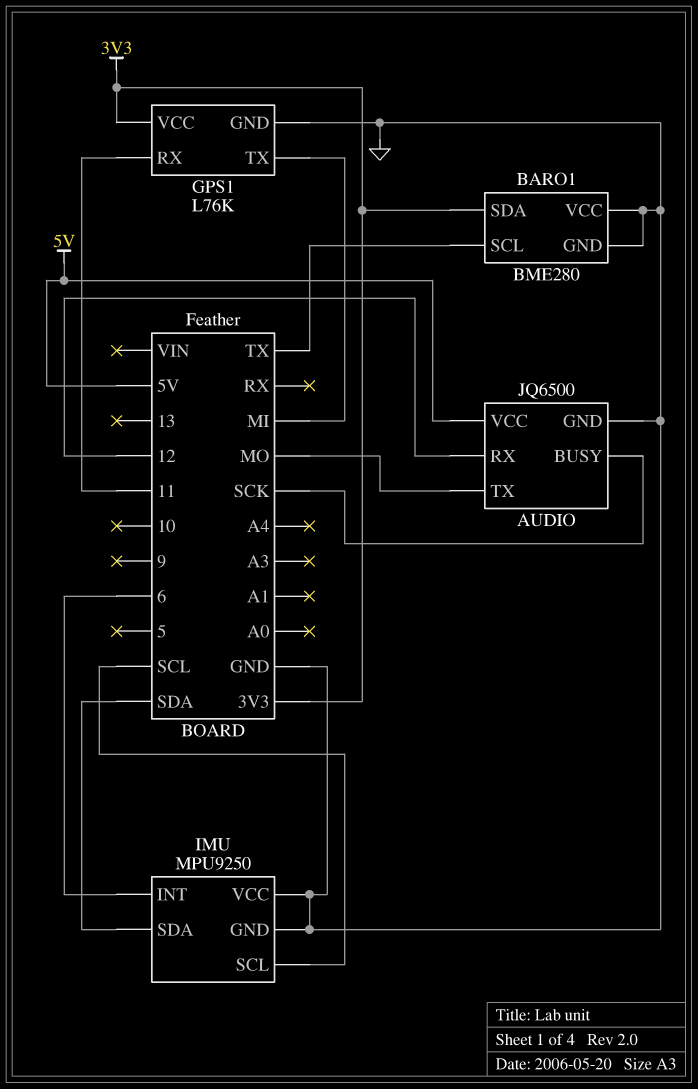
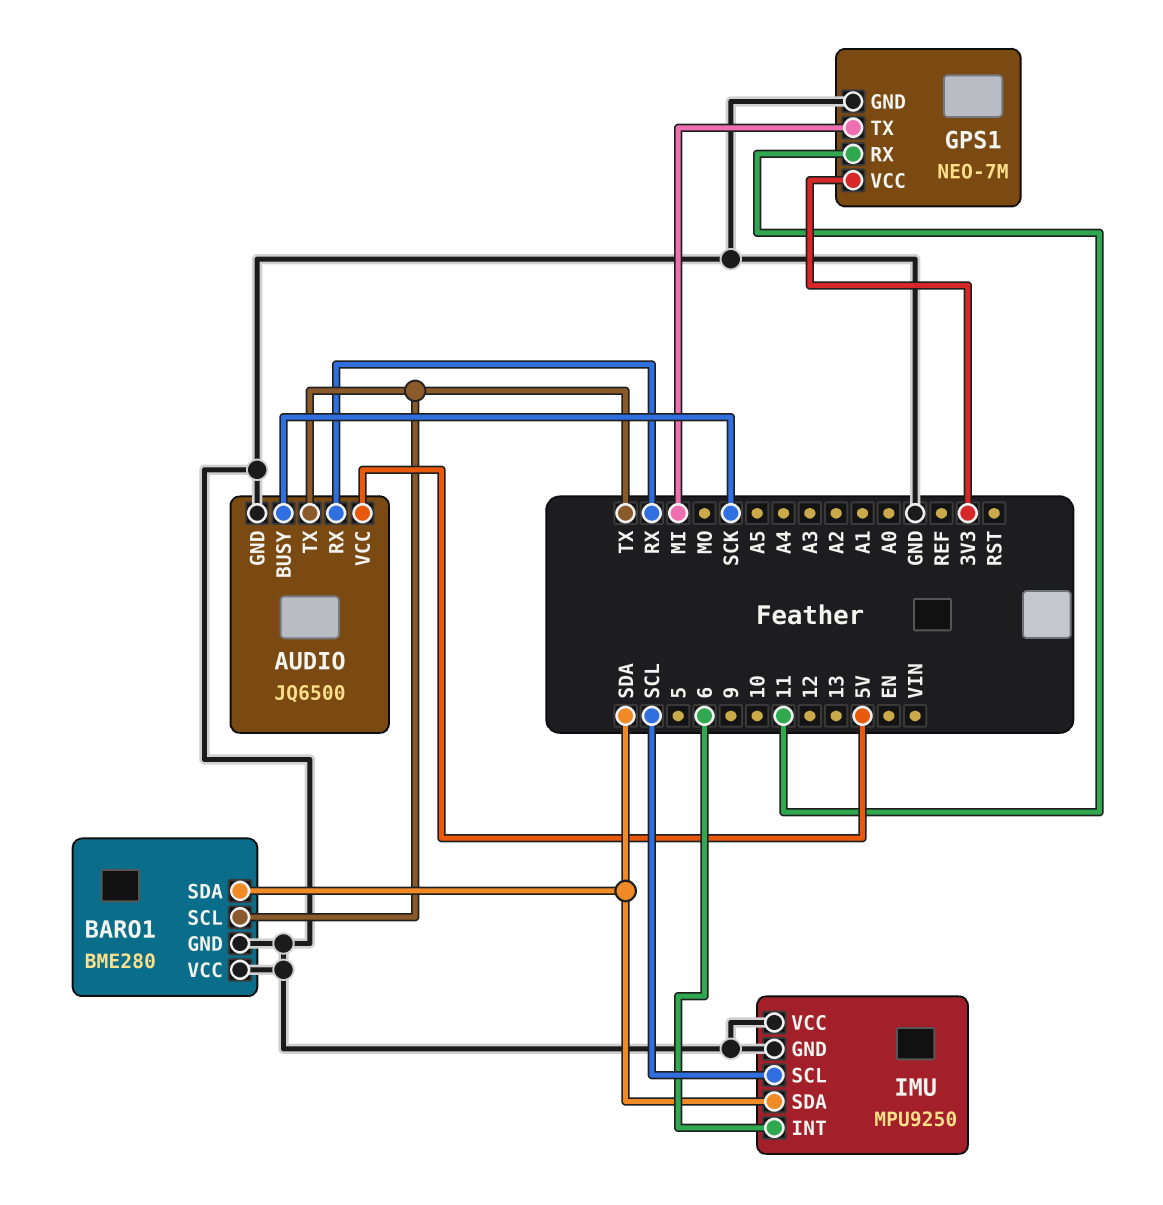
AUDIO pin RX: 12 -> RX
AUDIO pin TX: MO -> TX
BARO1 pin SDA: 3V3 -> SDA
GPS1: L76K -> NEO-7M

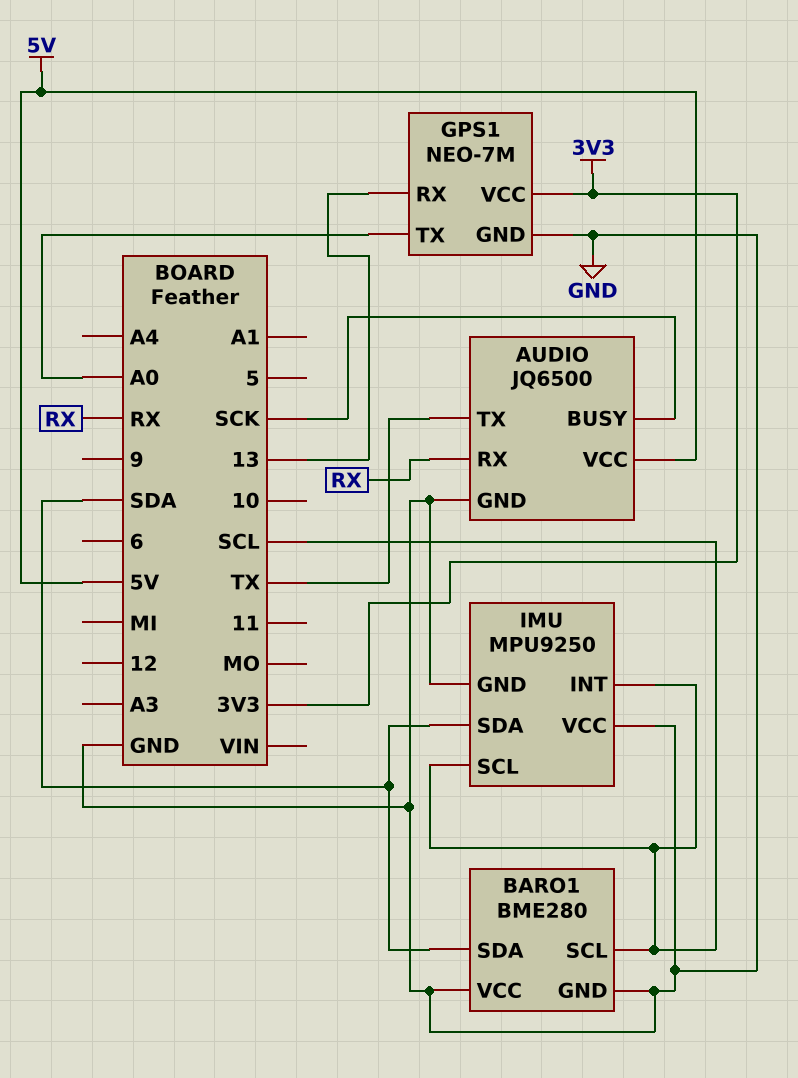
BARO1 pin SCL: TX -> SCL
GPS1 pin RX: 11 -> 13
GPS1 pin TX: MI -> A0
IMU pin INT: 6 -> SCL

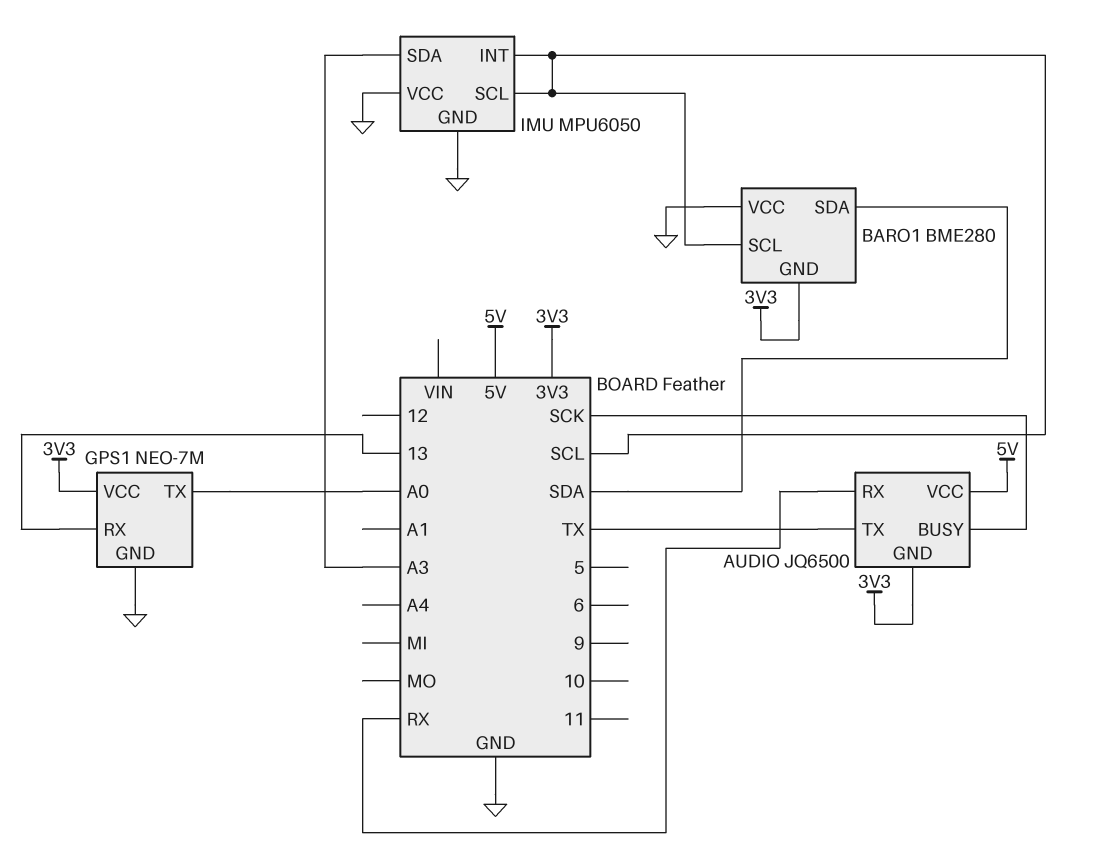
AUDIO pin GND: GND -> 3V3
BARO1 pin GND: GND -> 3V3
IMU: MPU9250 -> MPU6050
IMU pin SDA: SDA -> A3

